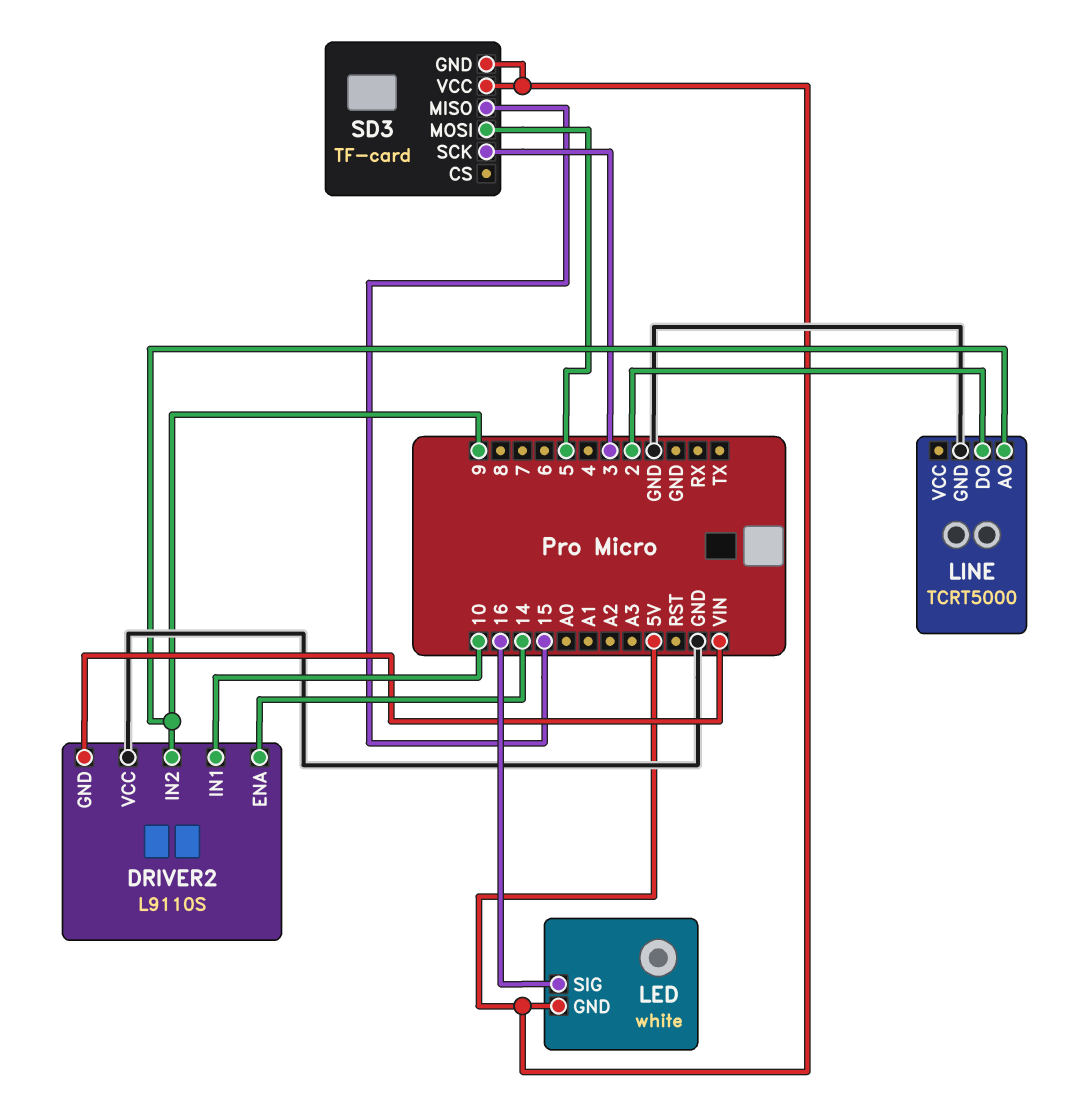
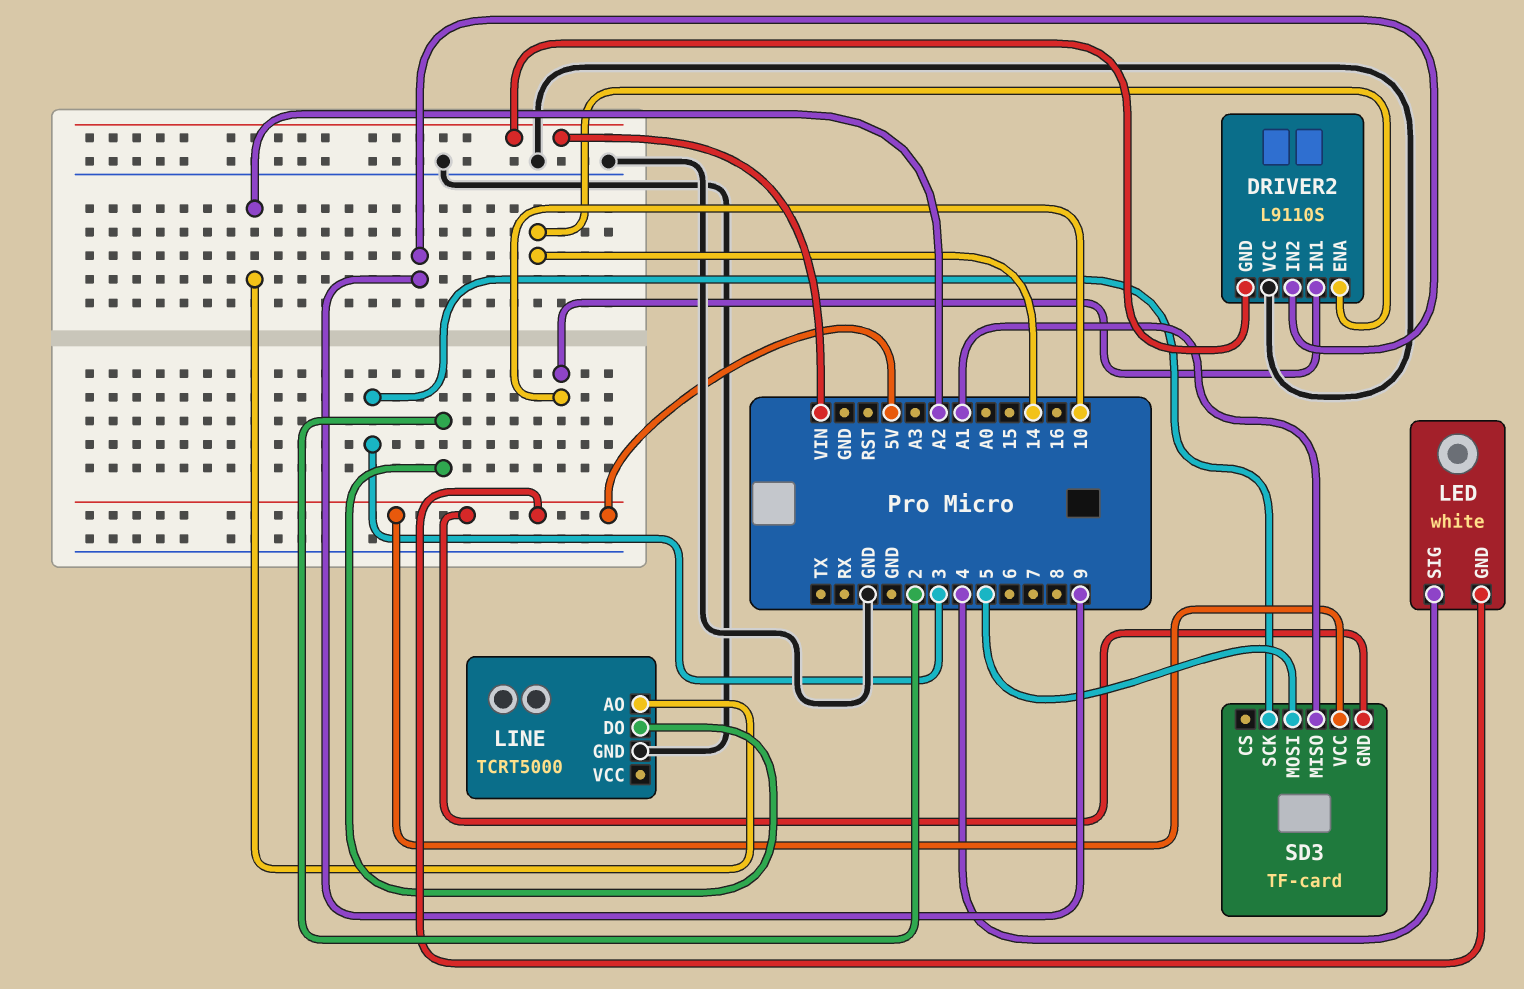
LED pin SIG: 16 -> 4
LINE pin AO: 9 -> A2
SD3 pin MISO: 15 -> A1

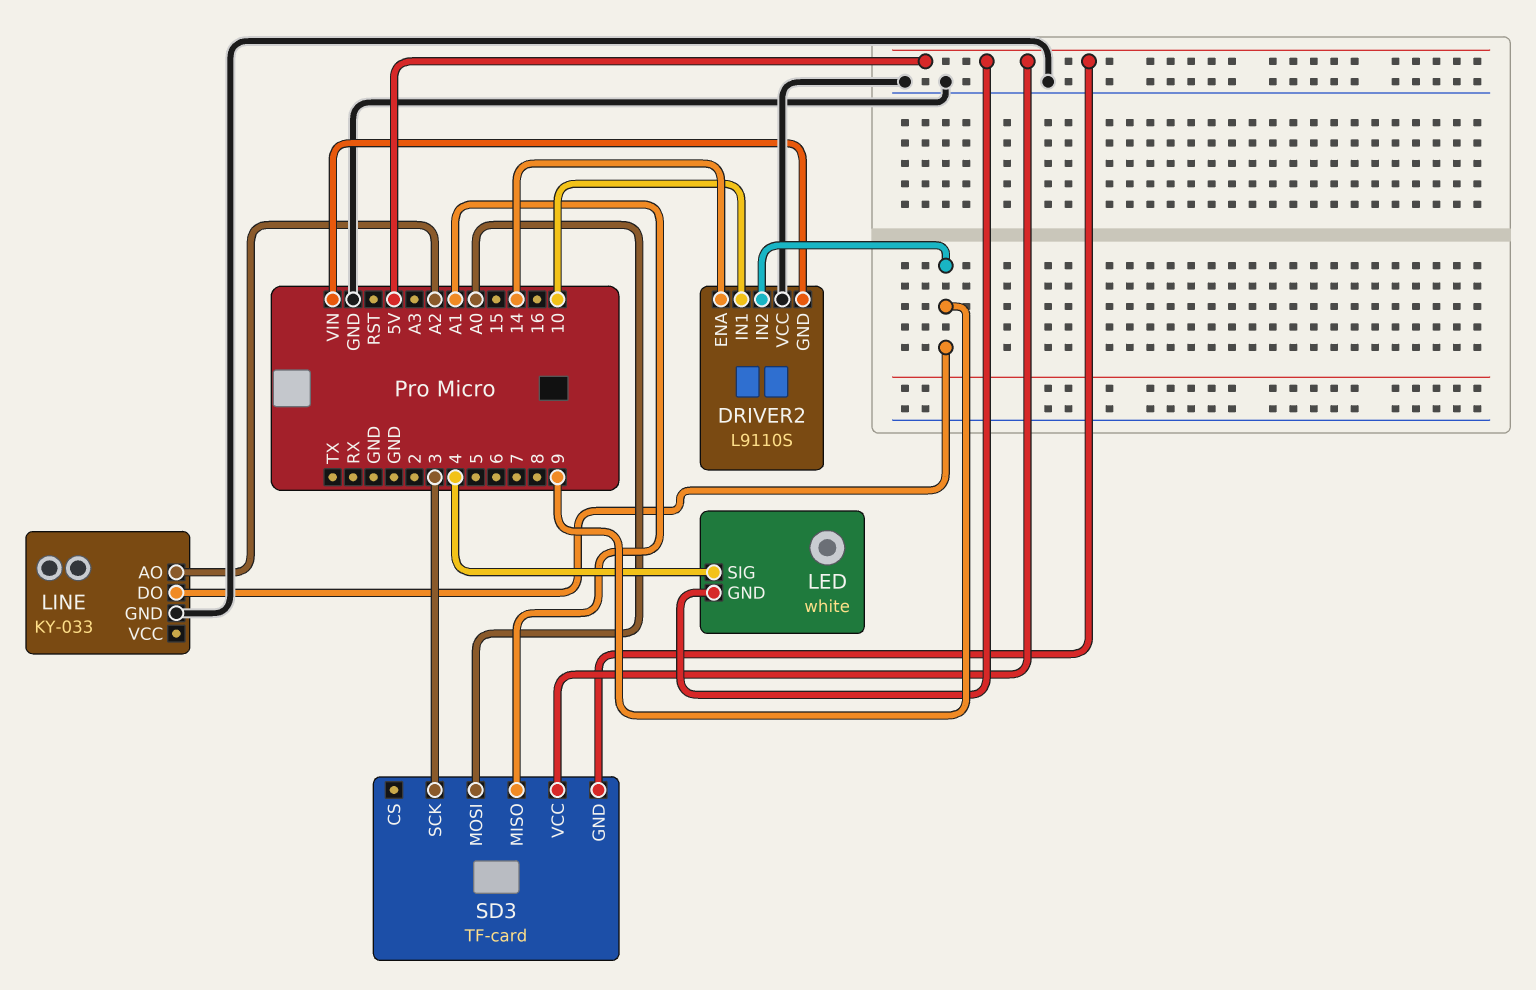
LINE: TCRT5000 -> KY-033
LINE pin DO: 2 -> 9
SD3 pin MOSI: 5 -> A0

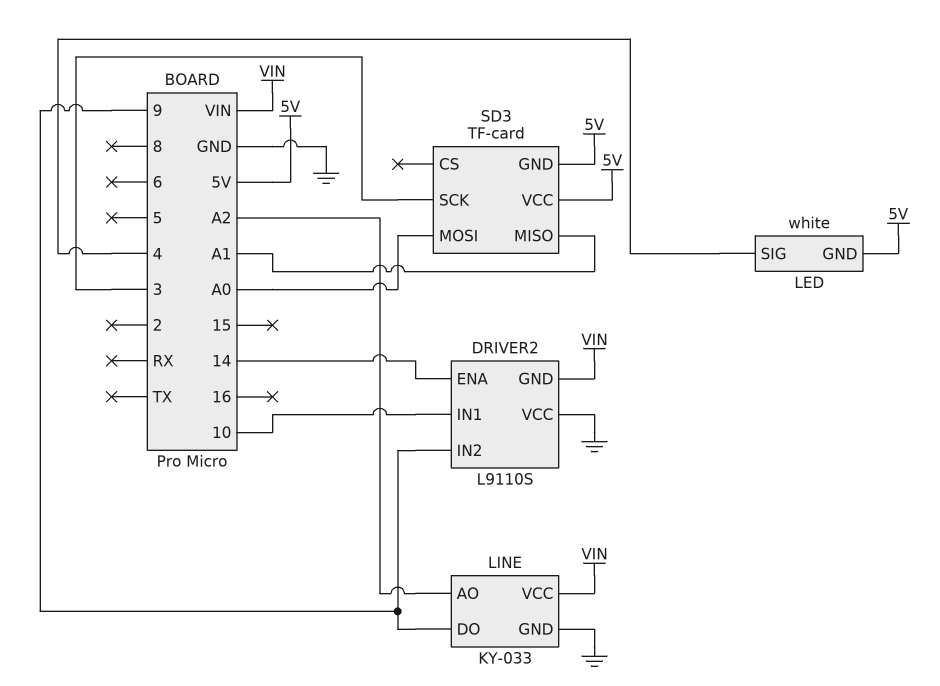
LINE pin VCC: none -> VIN

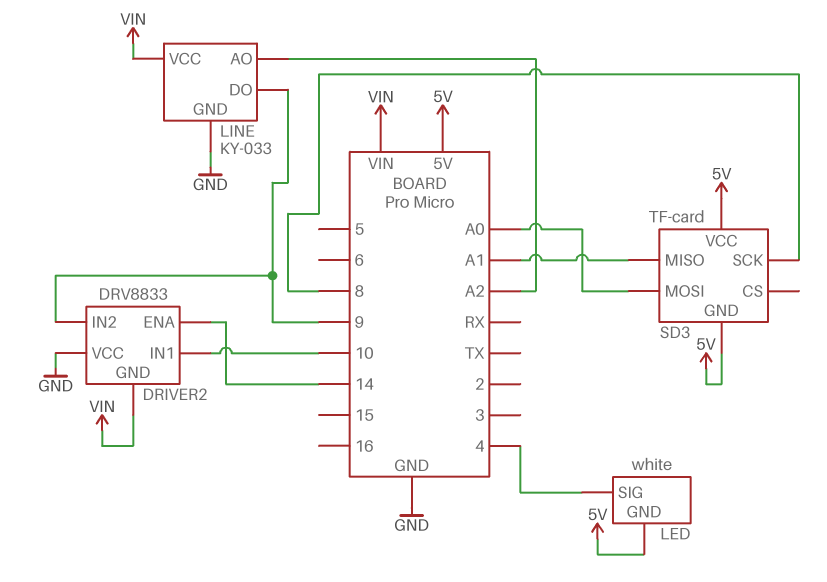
DRIVER2: L9110S -> DRV8833
SD3 pin SCK: 3 -> 8

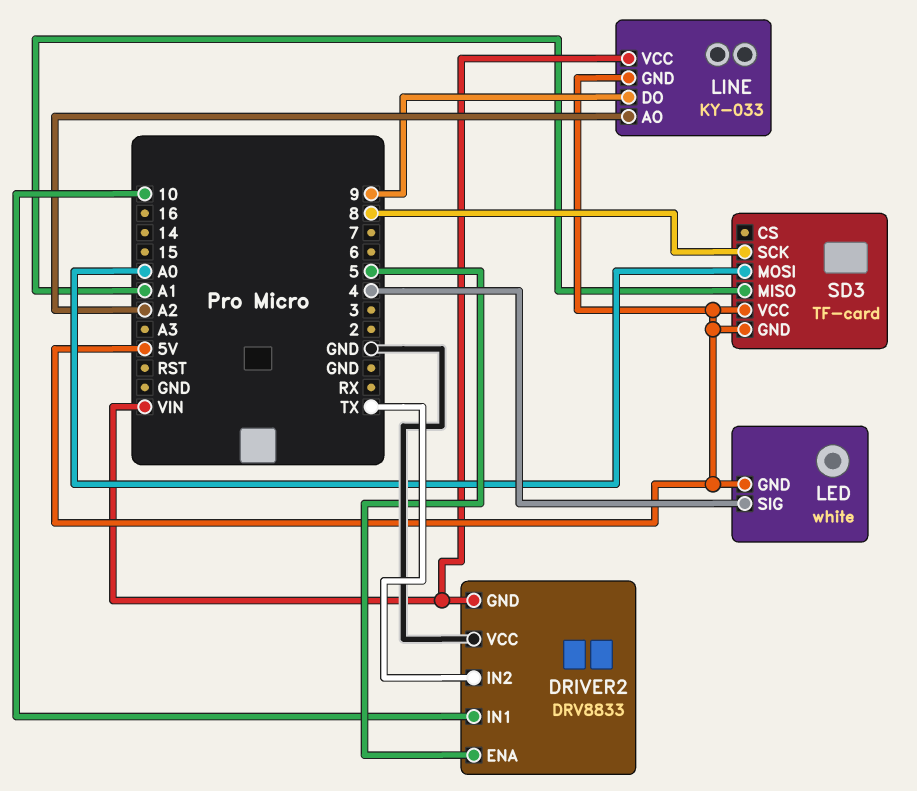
DRIVER2 pin ENA: 14 -> 5
DRIVER2 pin IN2: 9 -> TX
LINE pin GND: GND -> 5V

